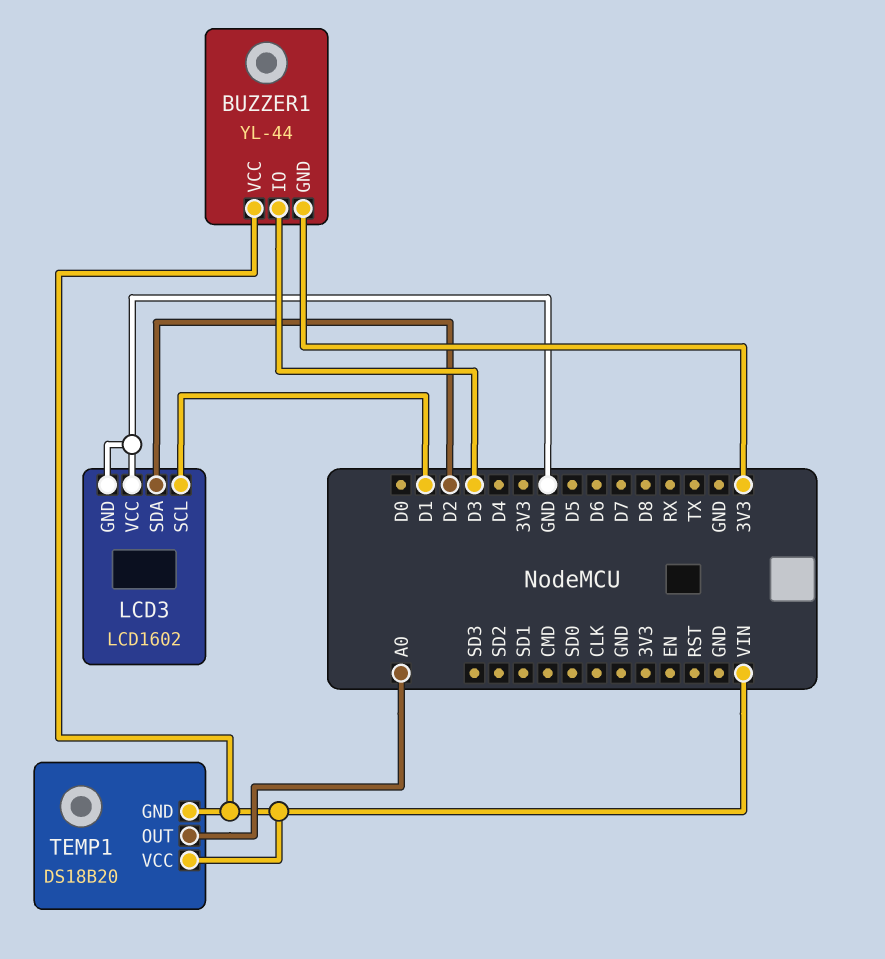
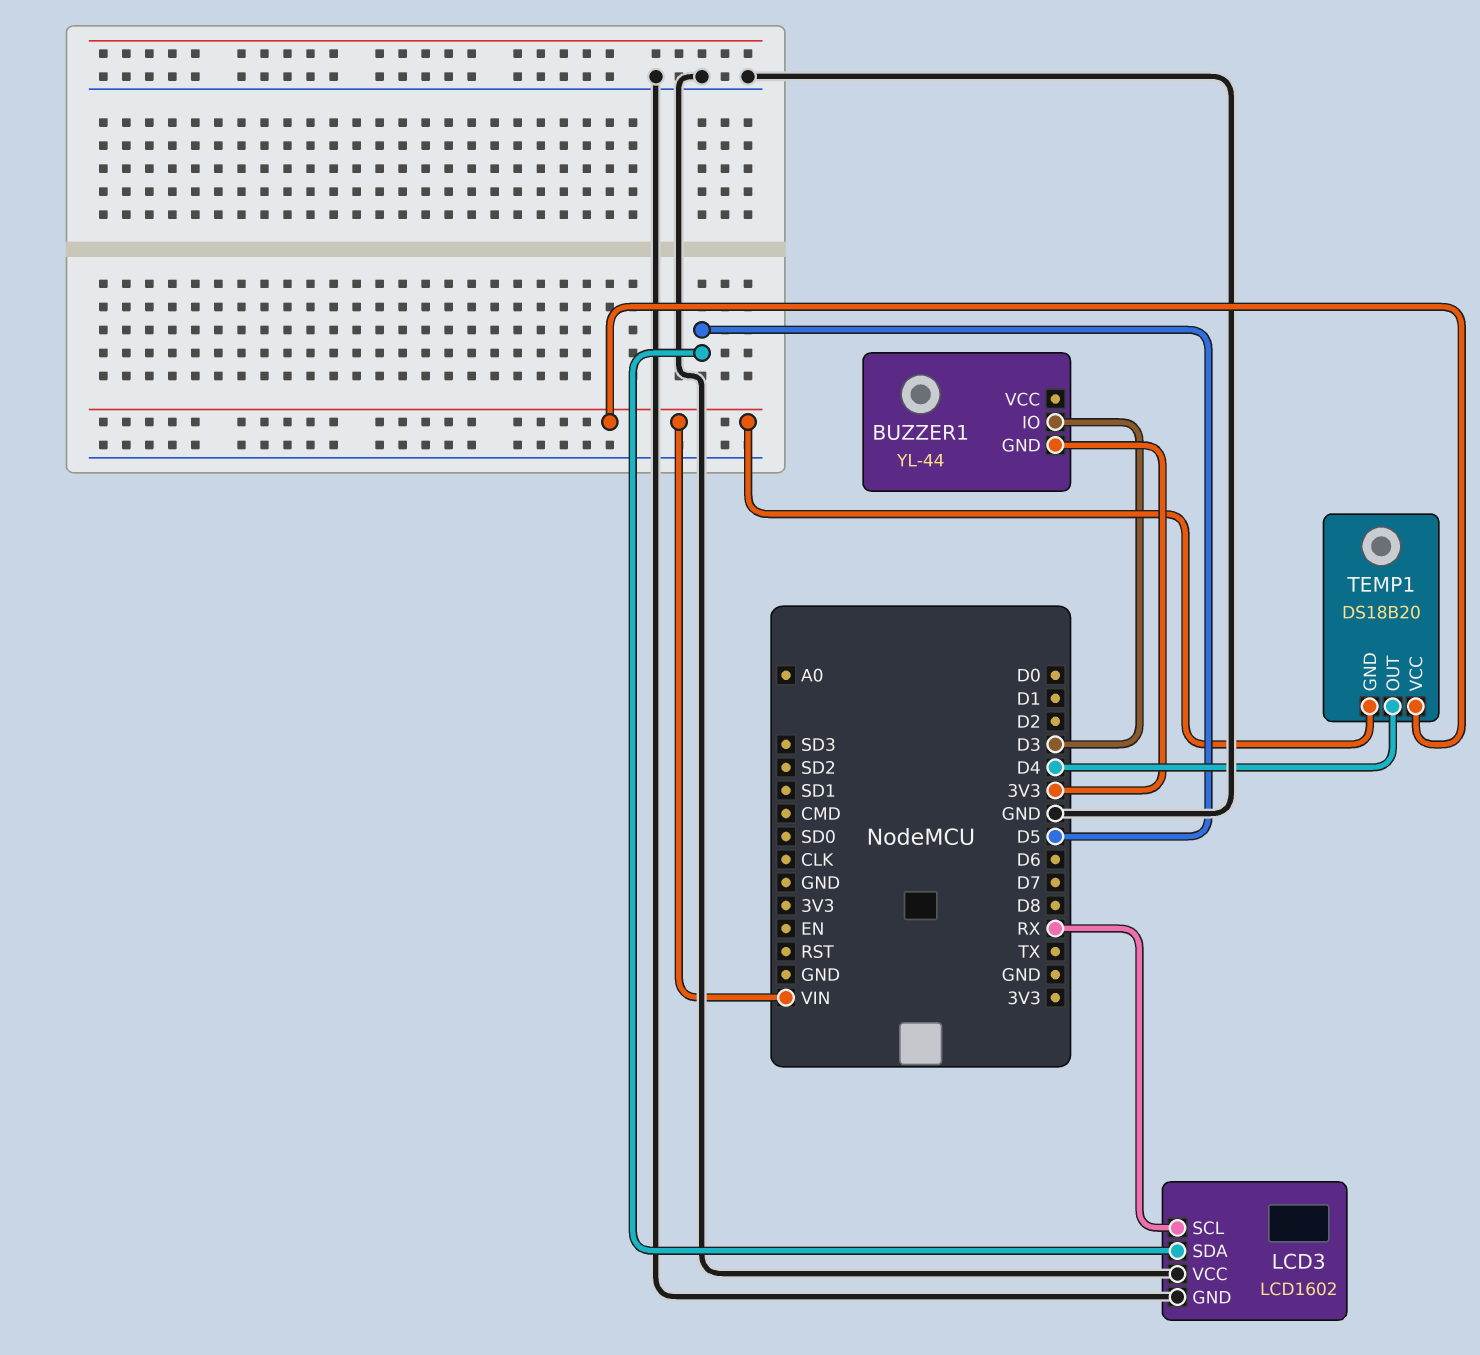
BUZZER1 pin VCC: VIN -> none
LCD3 pin SCL: D1 -> RX
LCD3 pin SDA: D2 -> D5
TEMP1 pin OUT: A0 -> D4

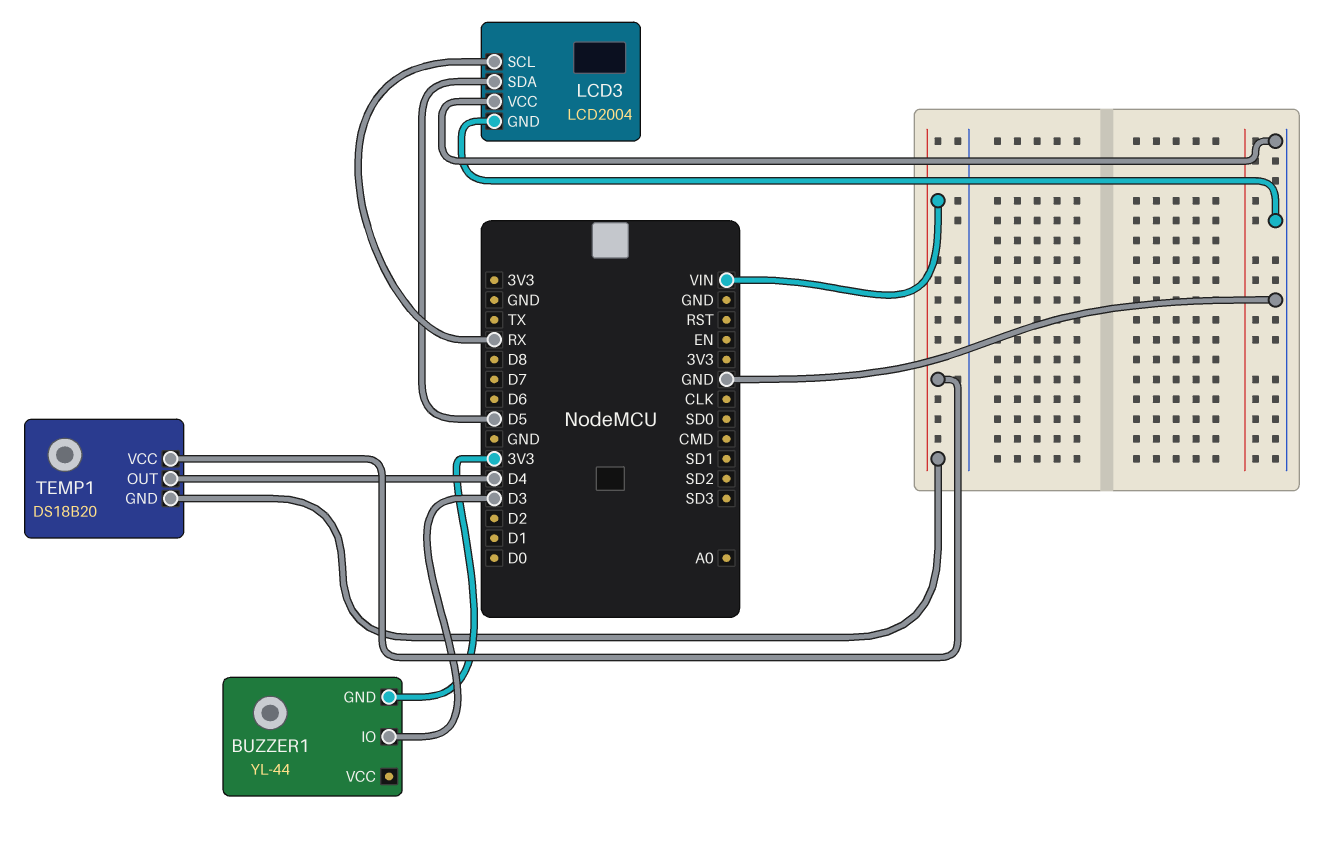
LCD3: LCD1602 -> LCD2004

